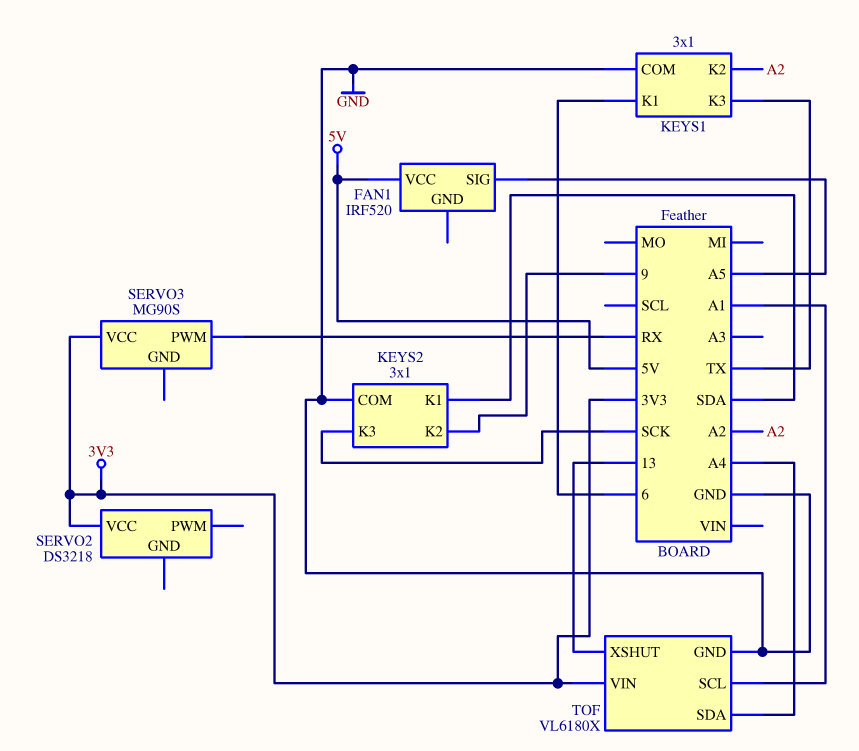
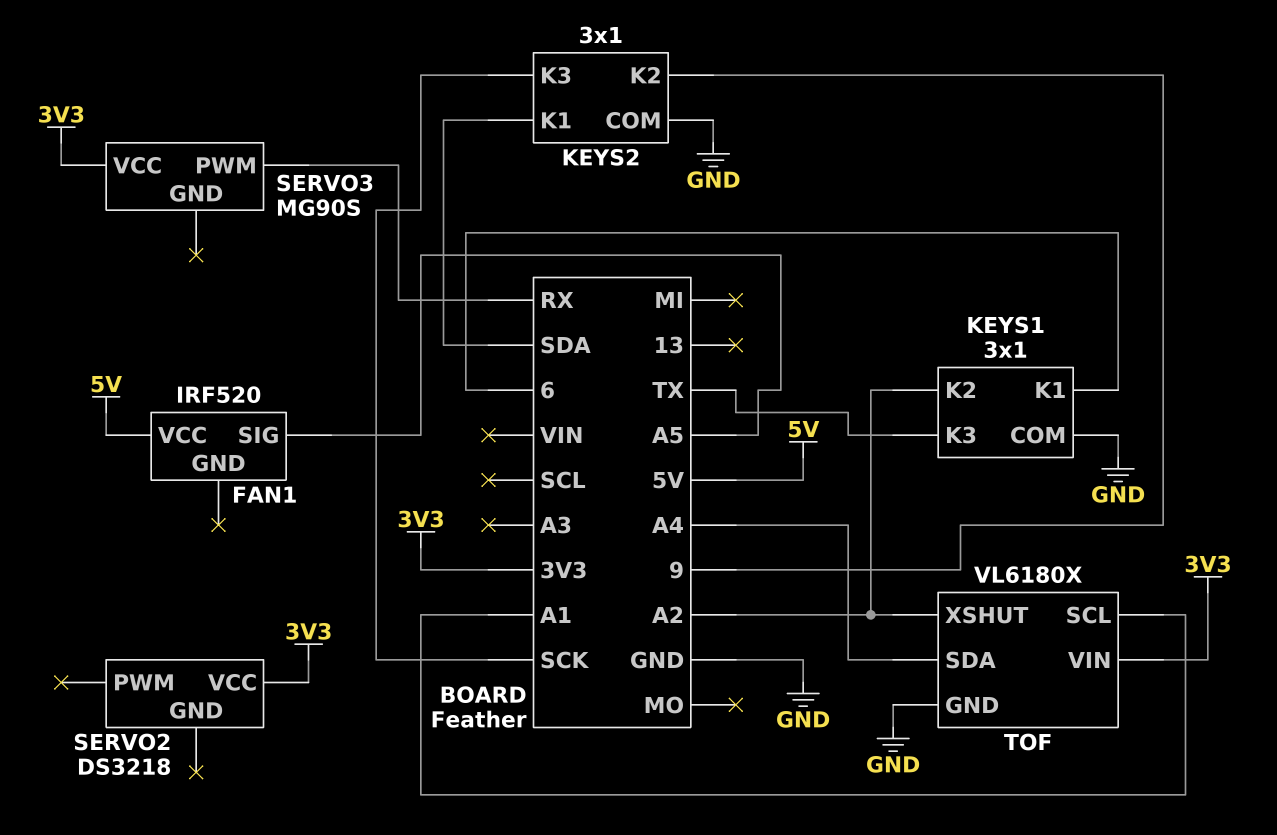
TOF pin XSHUT: 13 -> A2

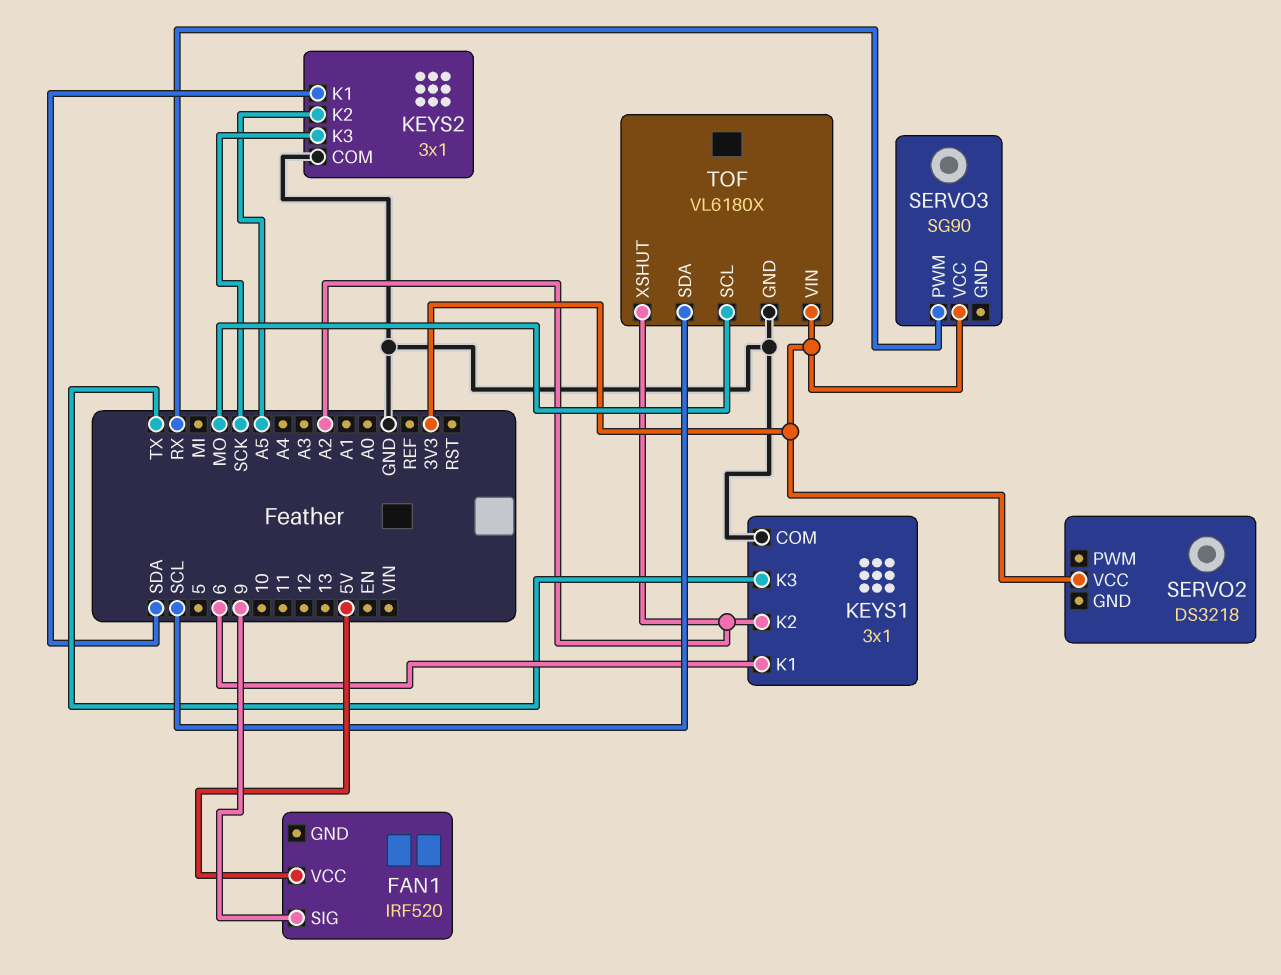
FAN1 pin SIG: A5 -> 9
KEYS2 pin K2: 9 -> A5
SERVO3: MG90S -> SG90
TOF pin SCL: A1 -> MO
TOF pin SDA: A4 -> SCL

